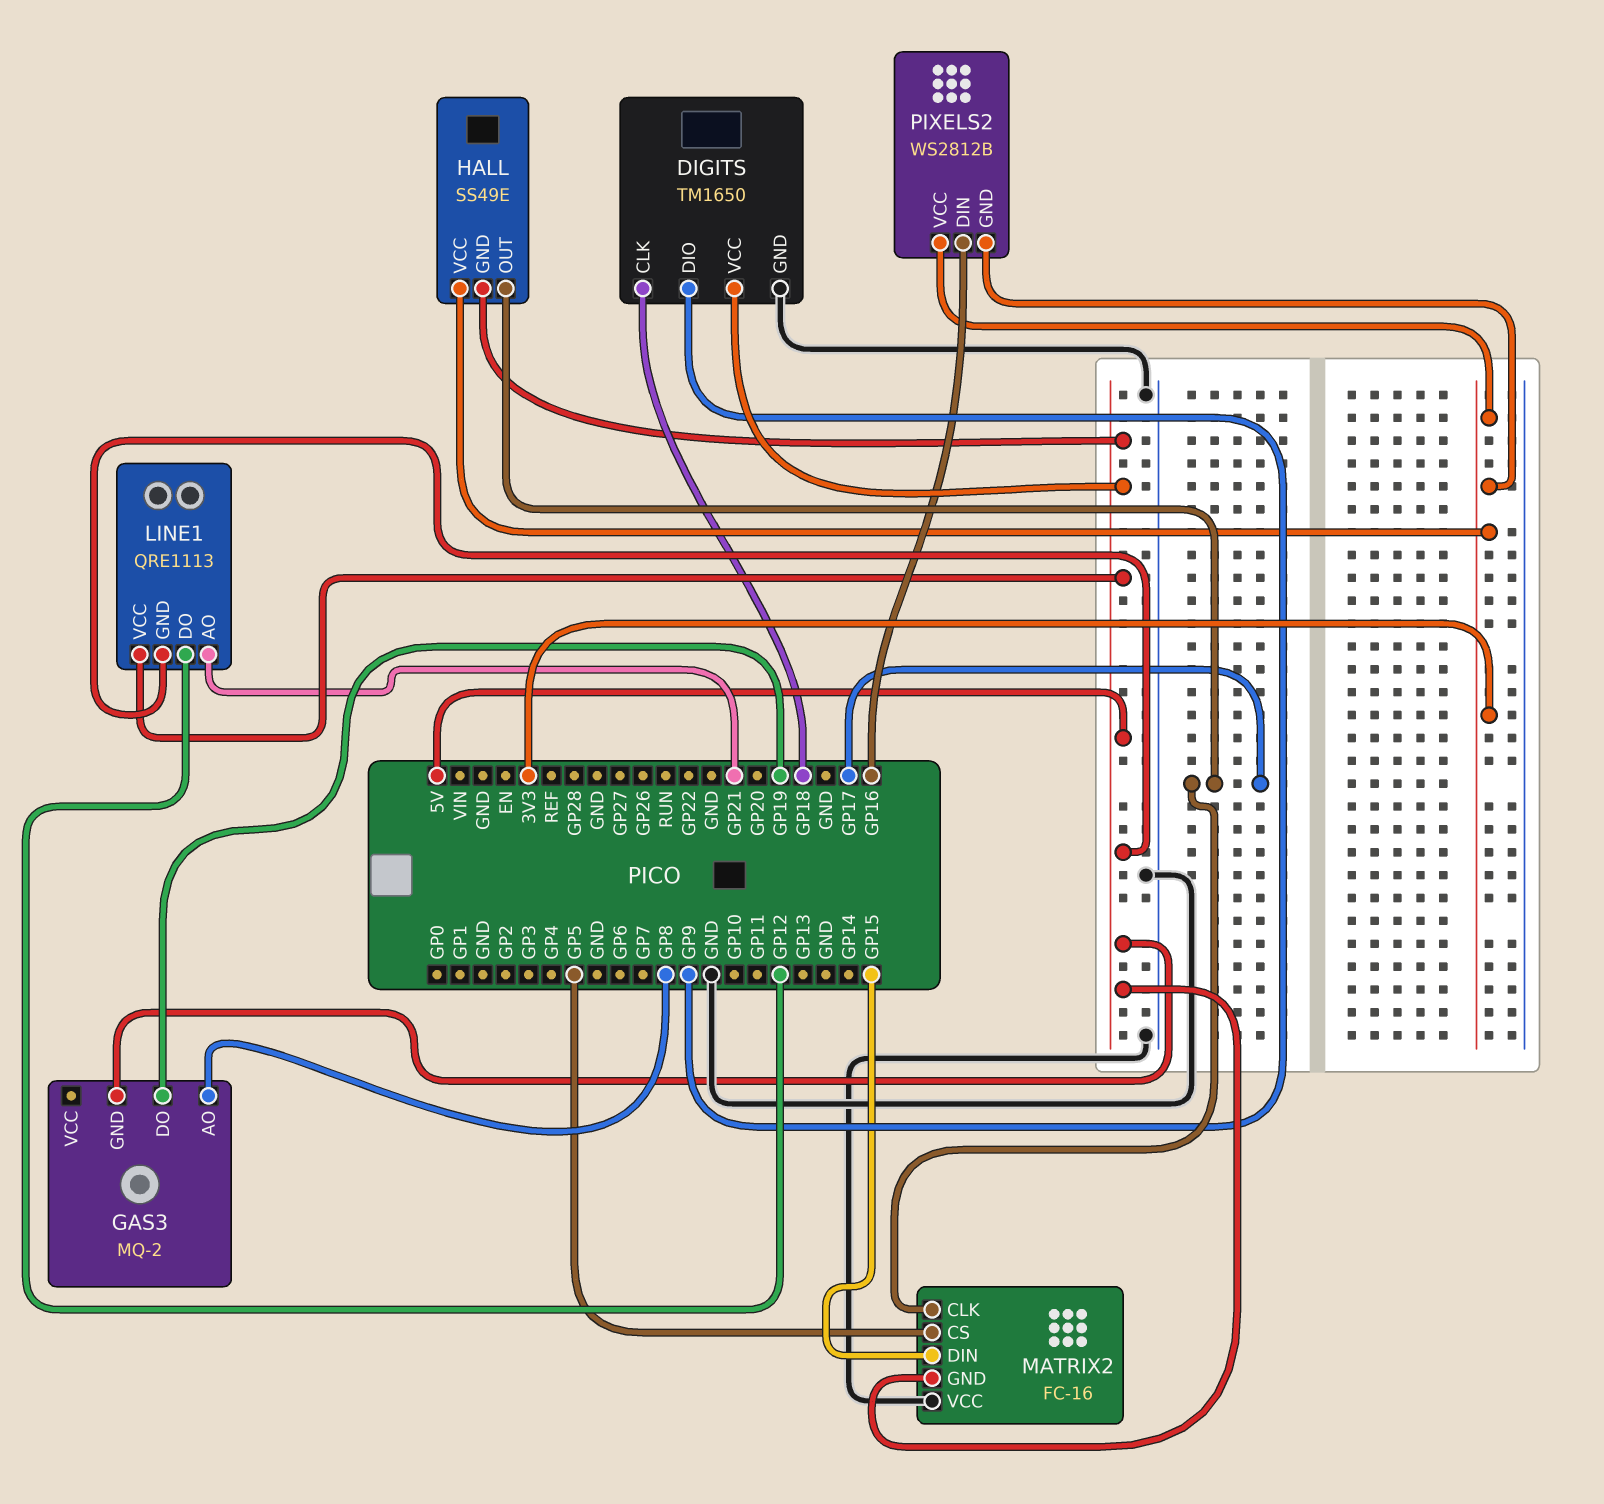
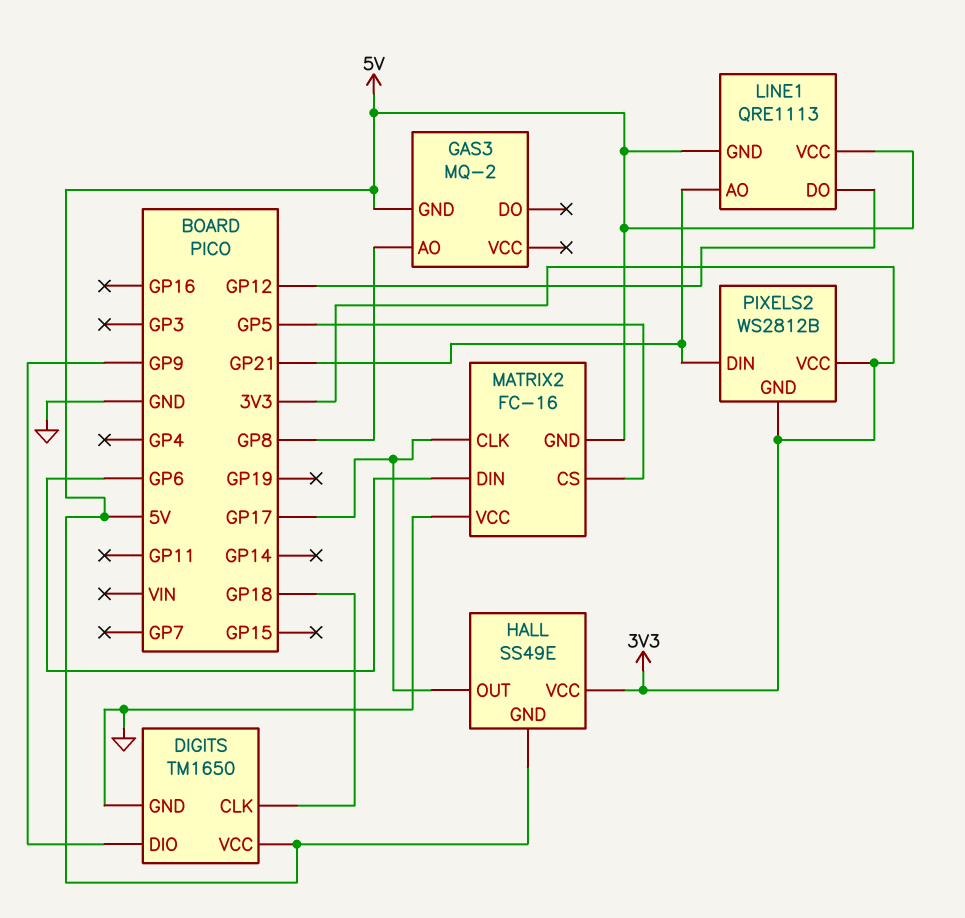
GAS3 pin DO: GP19 -> none
MATRIX2 pin DIN: GP15 -> GP6
PIXELS2 pin DIN: GP16 -> GP21

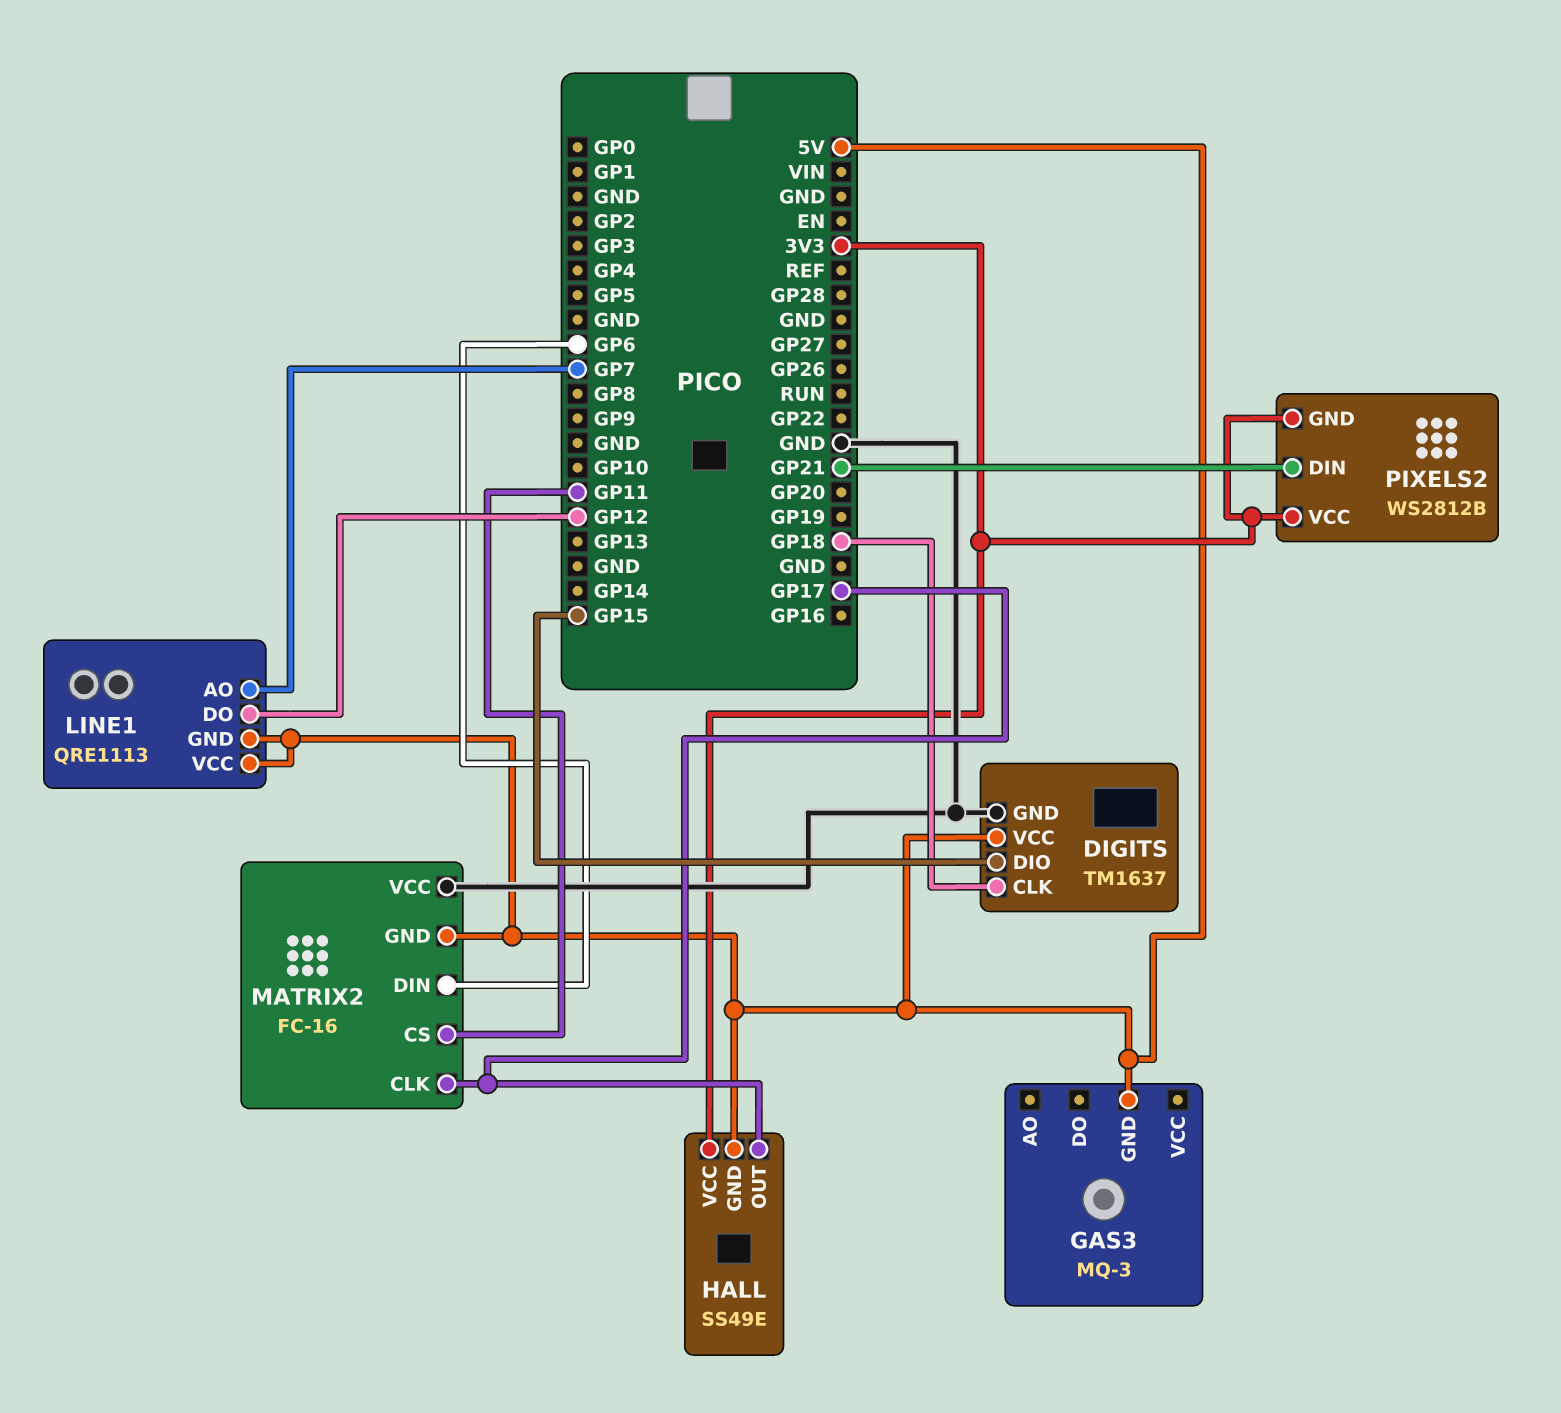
DIGITS: TM1650 -> TM1637
DIGITS pin DIO: GP9 -> GP15
GAS3: MQ-2 -> MQ-3
GAS3 pin AO: GP8 -> none
LINE1 pin AO: GP21 -> GP7
MATRIX2 pin CS: GP5 -> GP11

